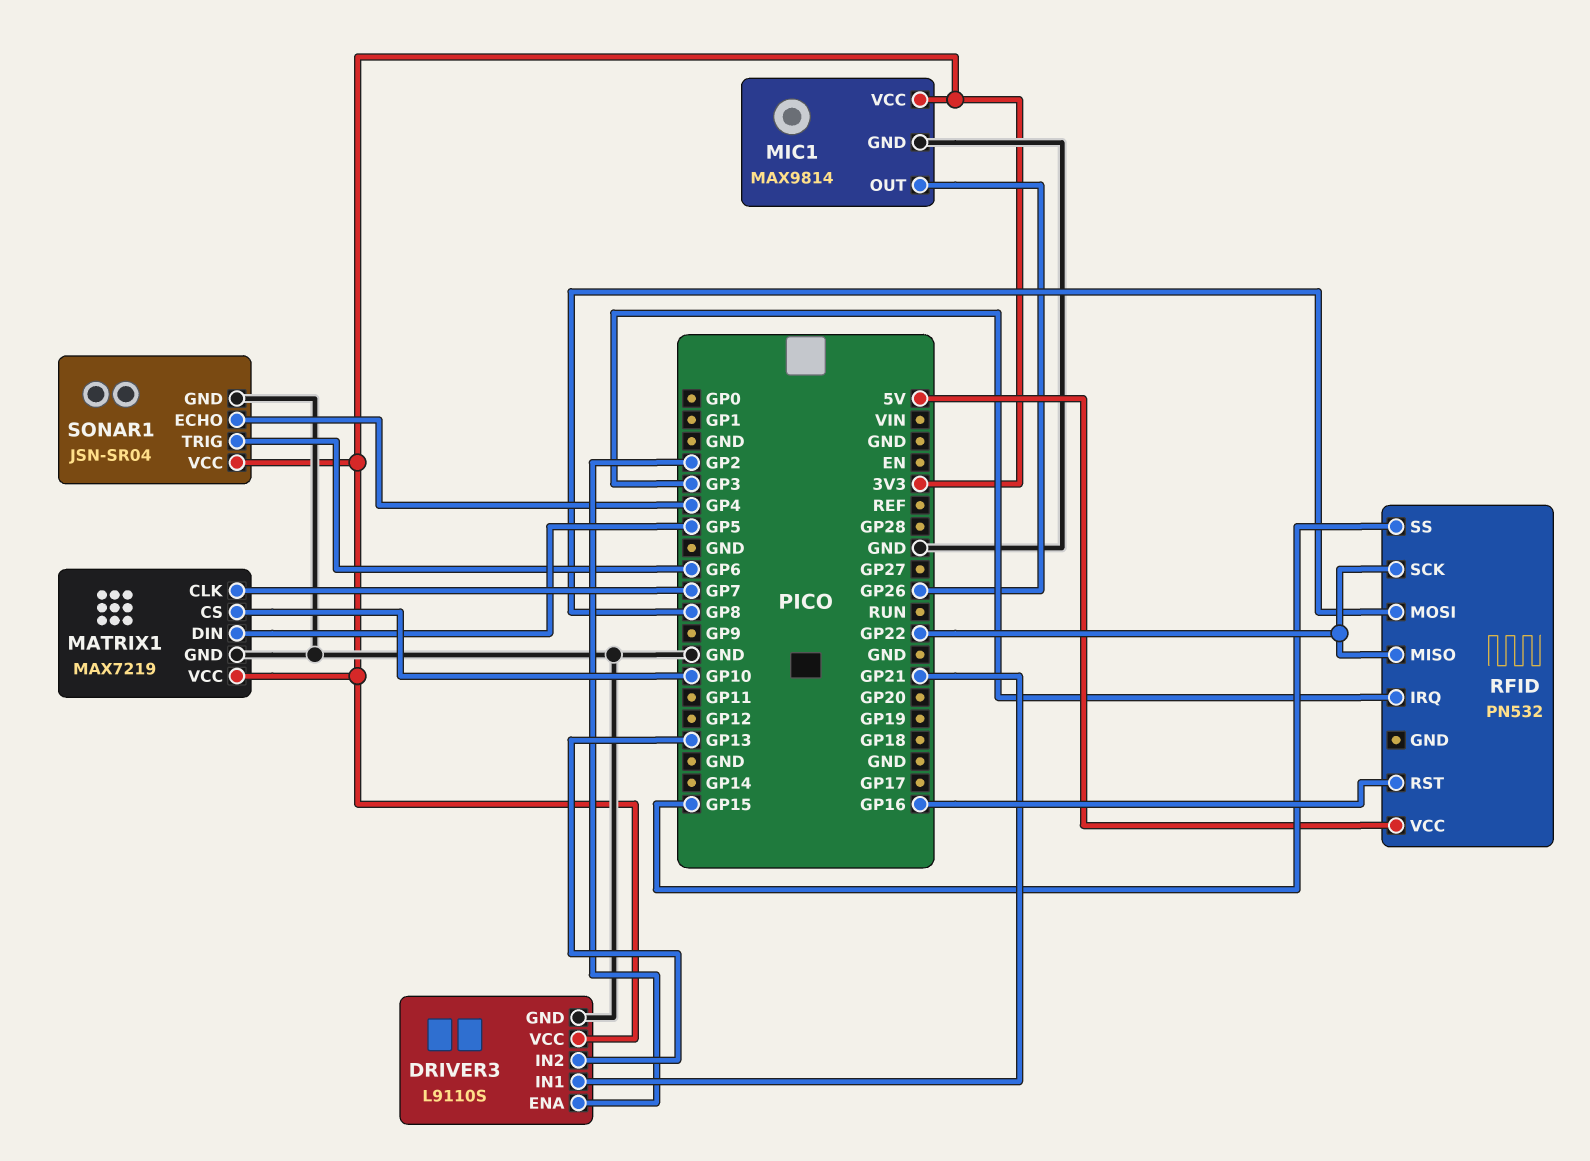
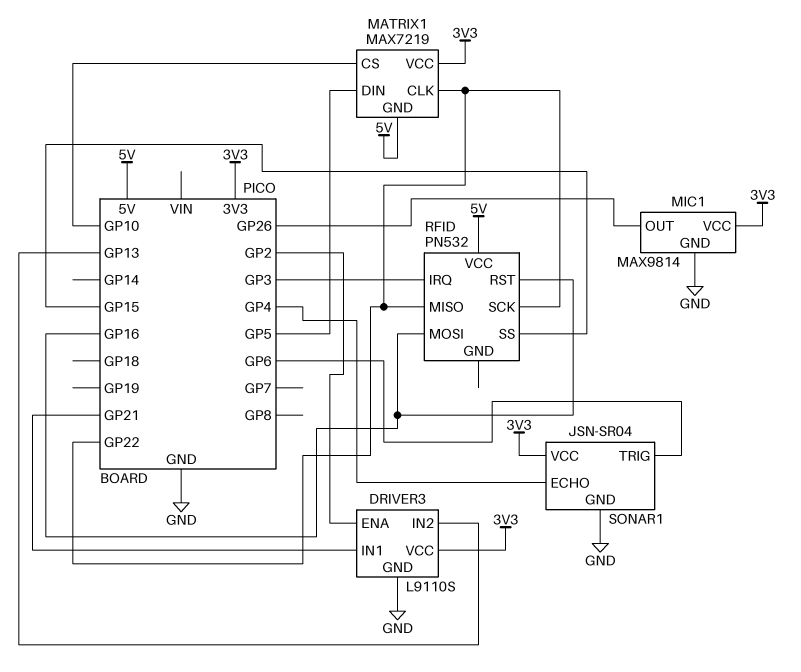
MATRIX1 pin CLK: GP7 -> GP22
MATRIX1 pin GND: GND -> 5V
RFID pin MOSI: GP8 -> GP16

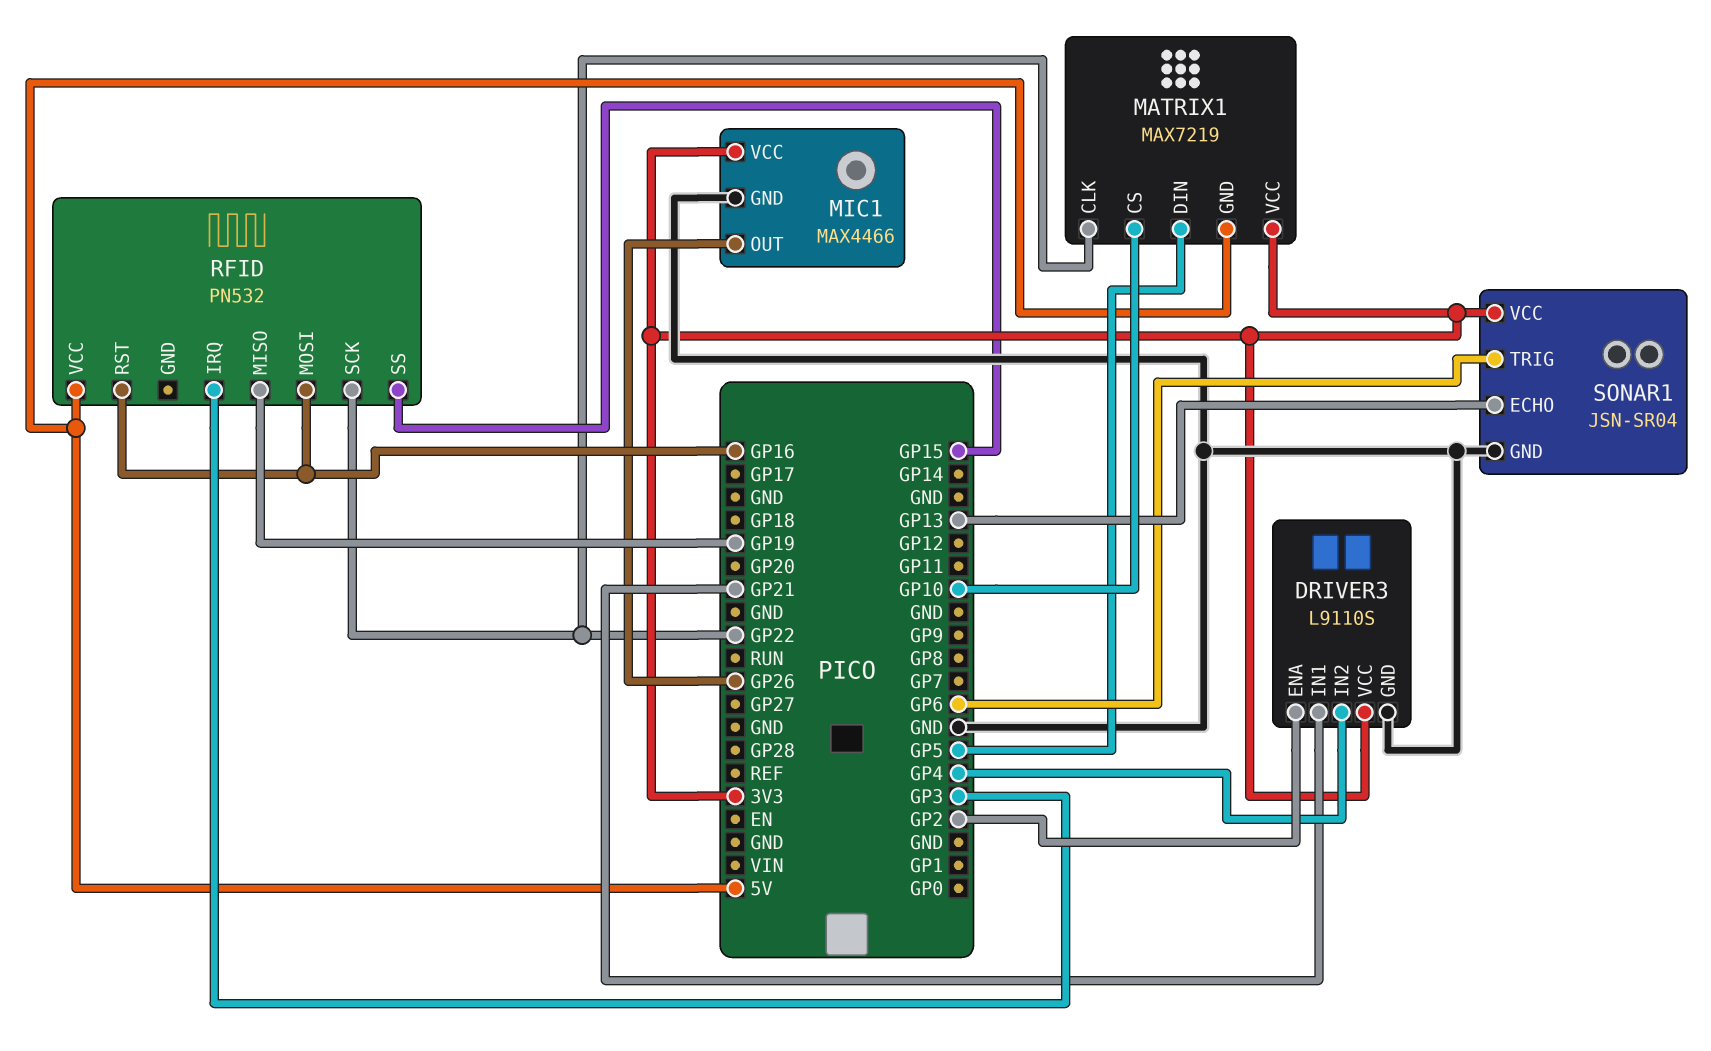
DRIVER3 pin IN2: GP13 -> GP4
MIC1: MAX9814 -> MAX4466
RFID pin MISO: GP22 -> GP19
SONAR1 pin ECHO: GP4 -> GP13

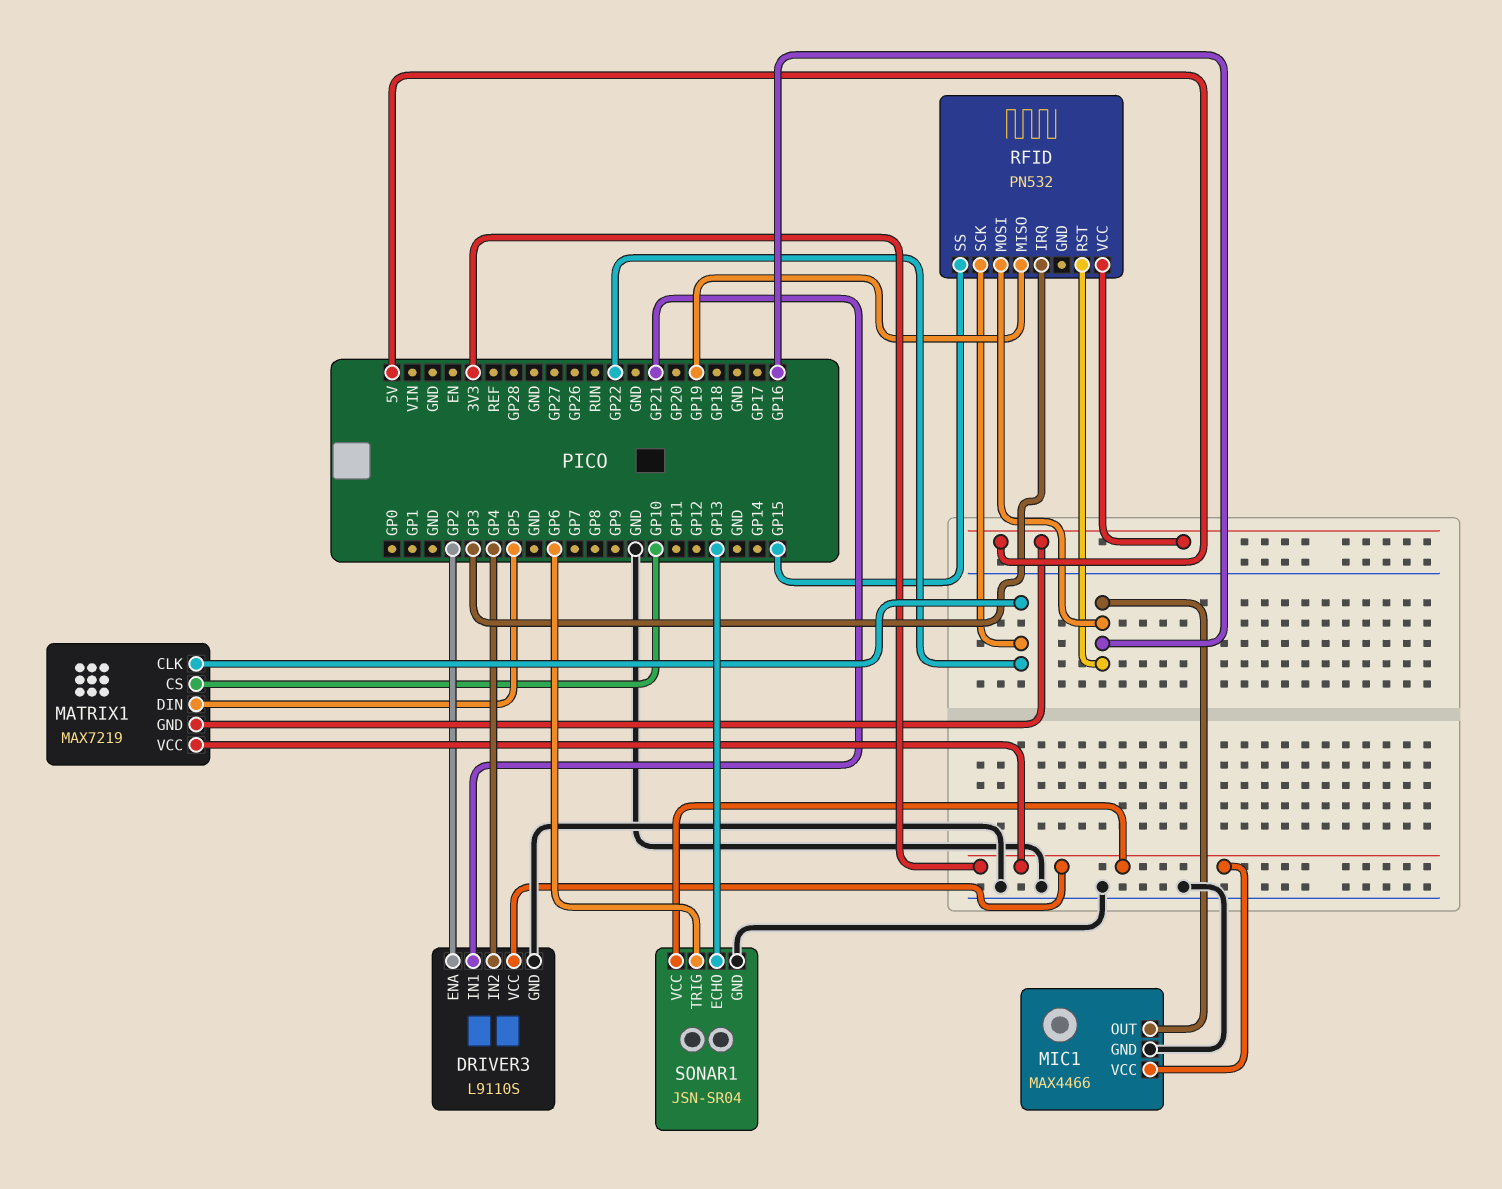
MIC1 pin OUT: GP26 -> GP16

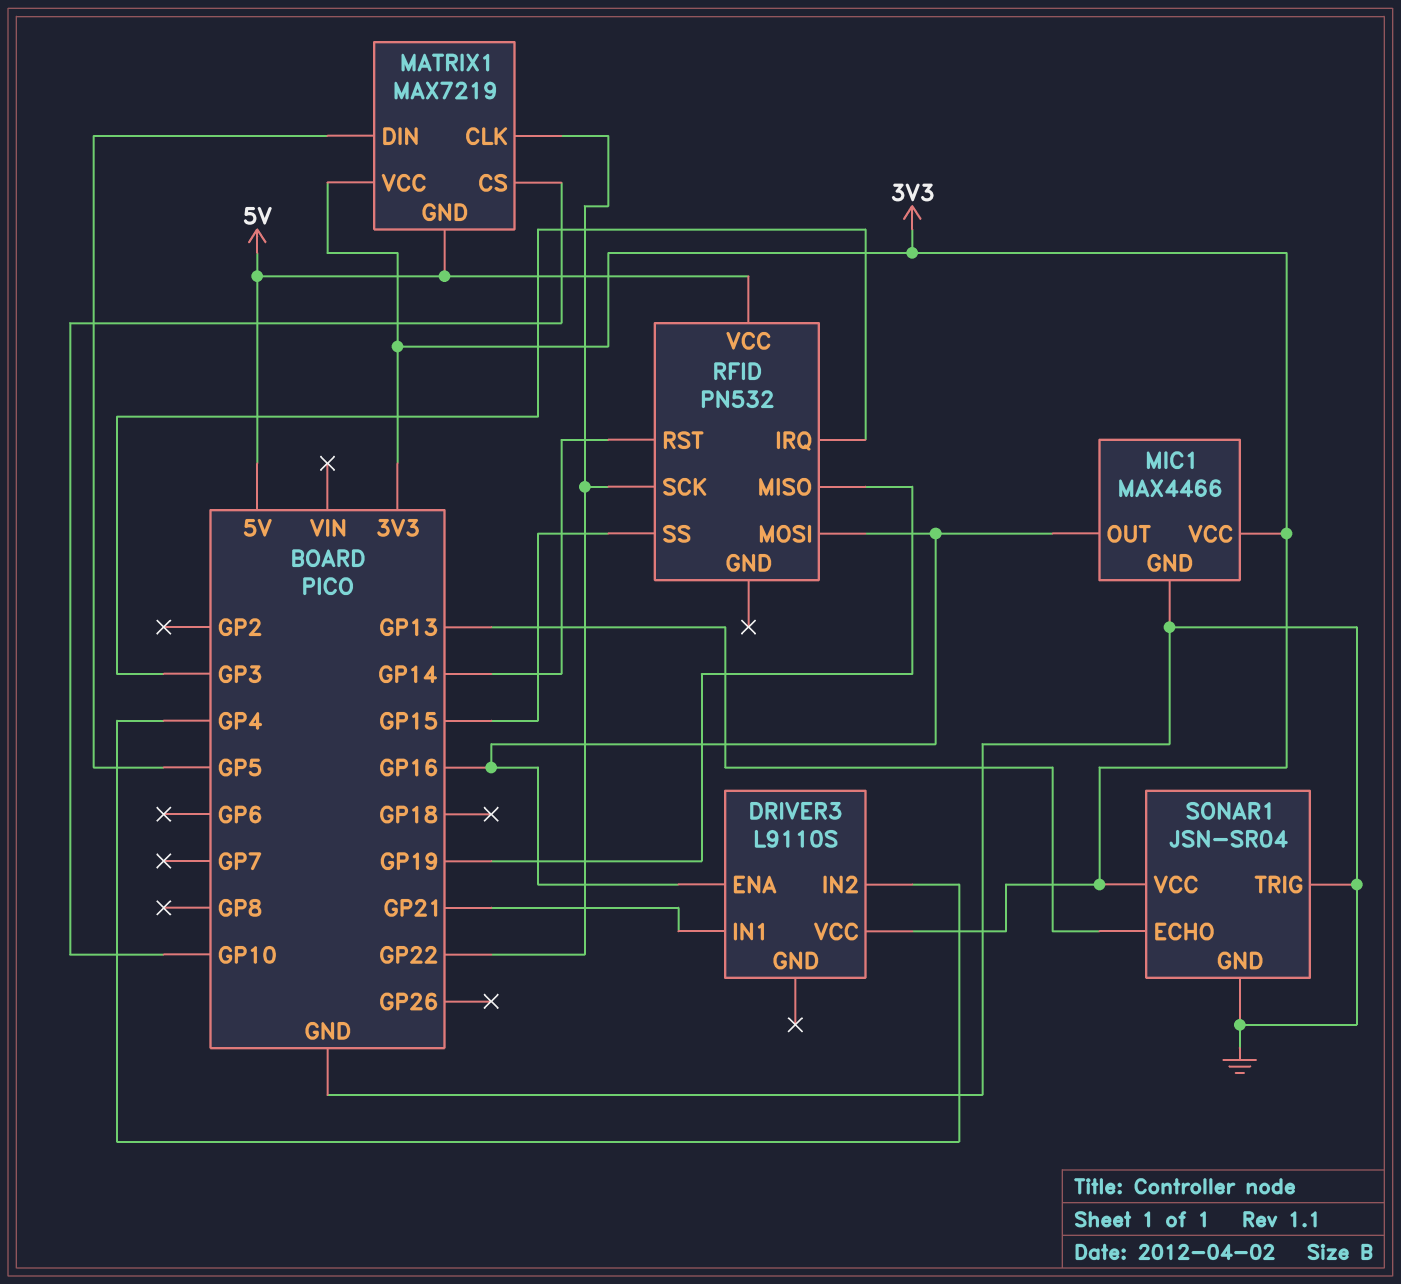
DRIVER3 pin ENA: GP2 -> GP16
DRIVER3 pin GND: GND -> none
RFID pin RST: GP16 -> GP14
SONAR1 pin TRIG: GP6 -> GND

